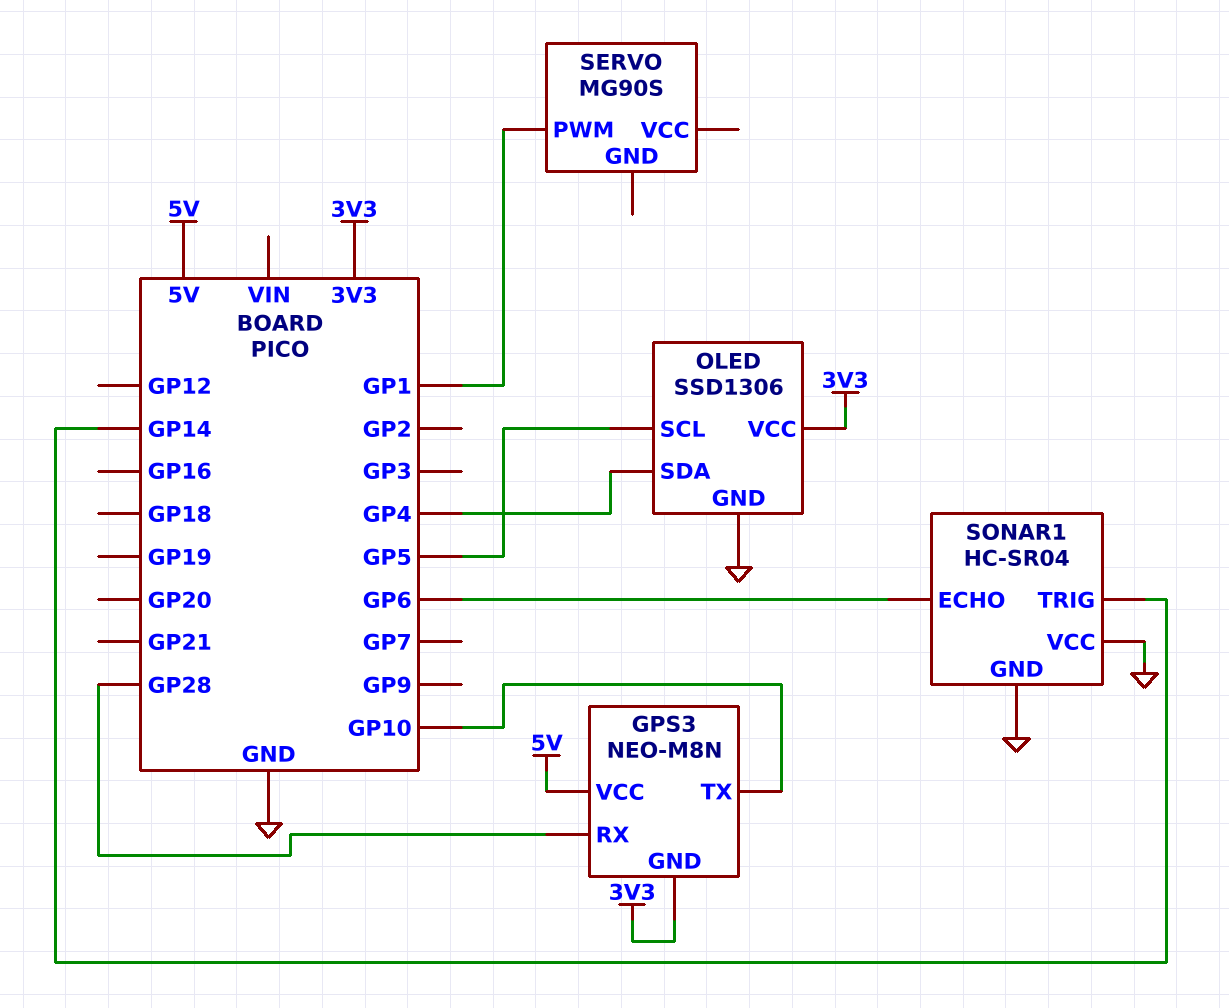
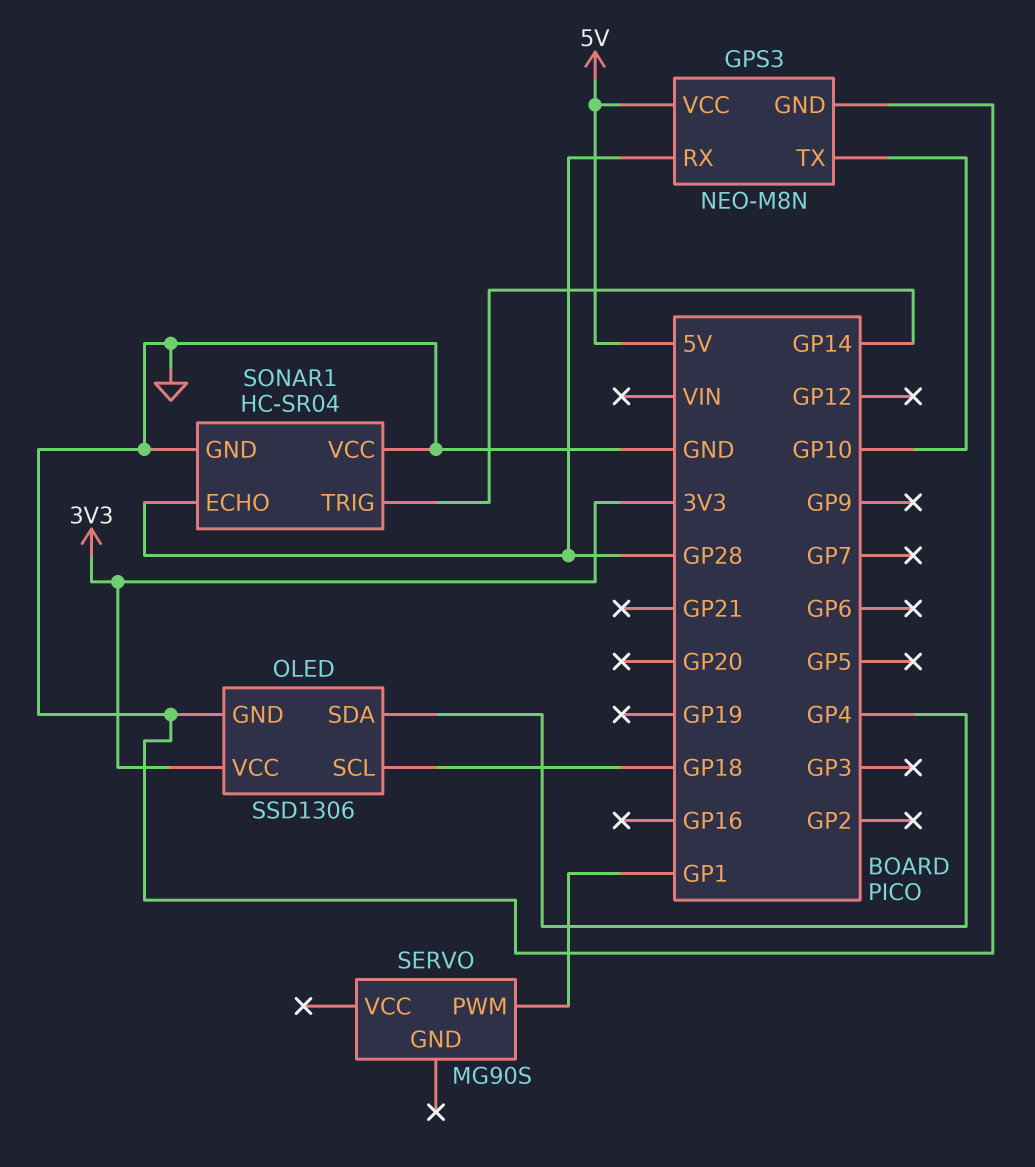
GPS3 pin GND: 3V3 -> GND
OLED pin SCL: GP5 -> GP18
SONAR1 pin ECHO: GP6 -> GP28

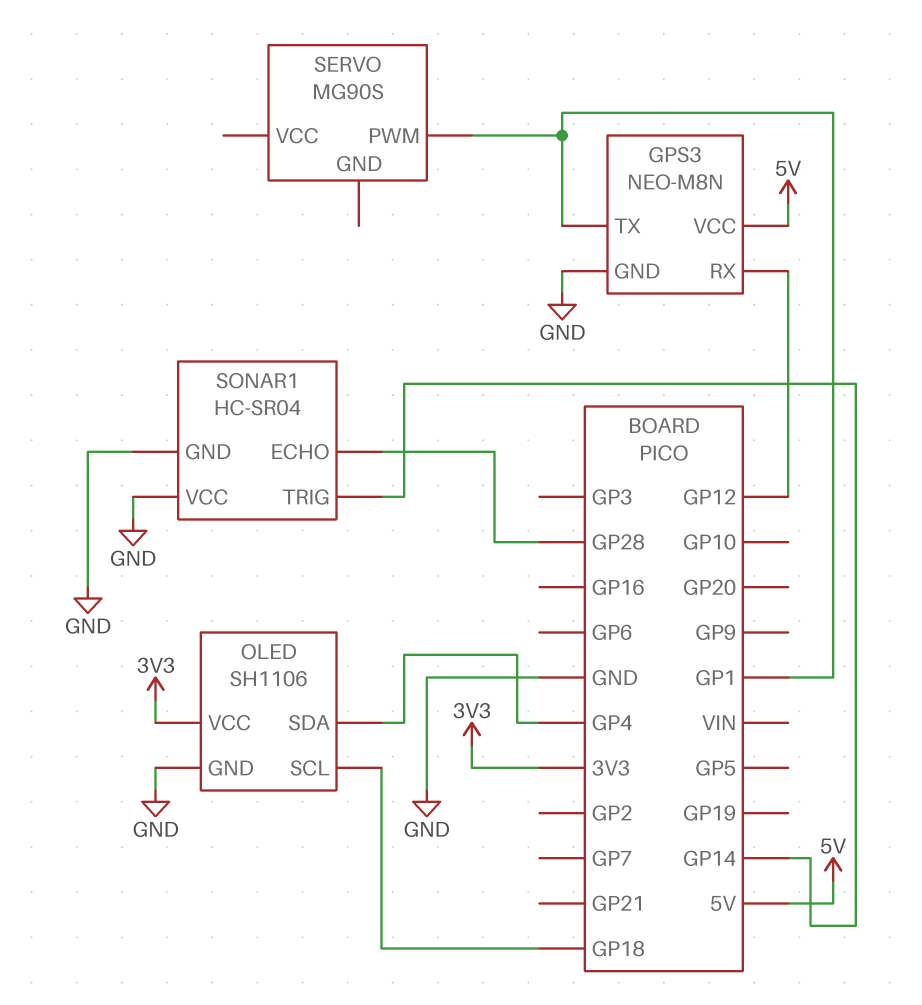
GPS3 pin RX: GP28 -> GP12
GPS3 pin TX: GP10 -> GP1
OLED: SSD1306 -> SH1106

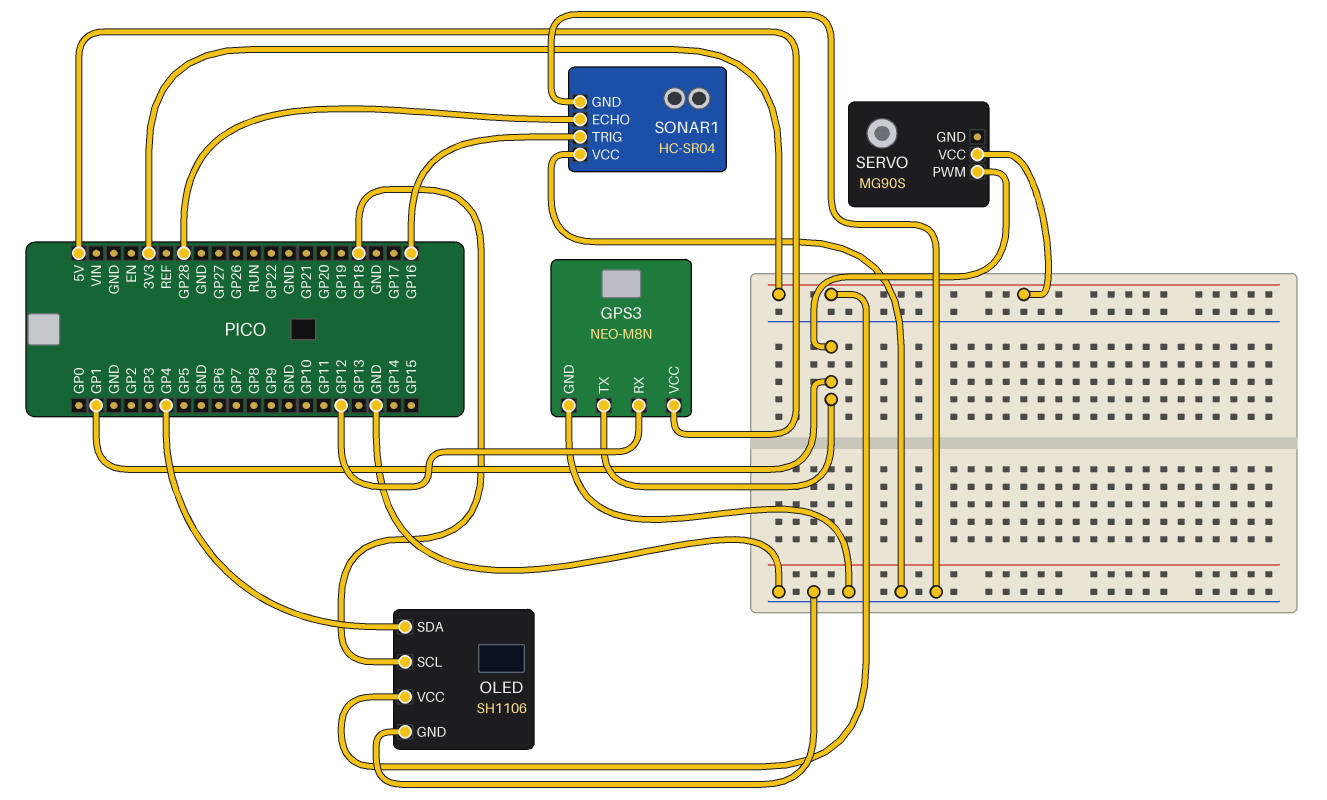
SERVO pin VCC: none -> 3V3
SONAR1 pin TRIG: GP14 -> GP16

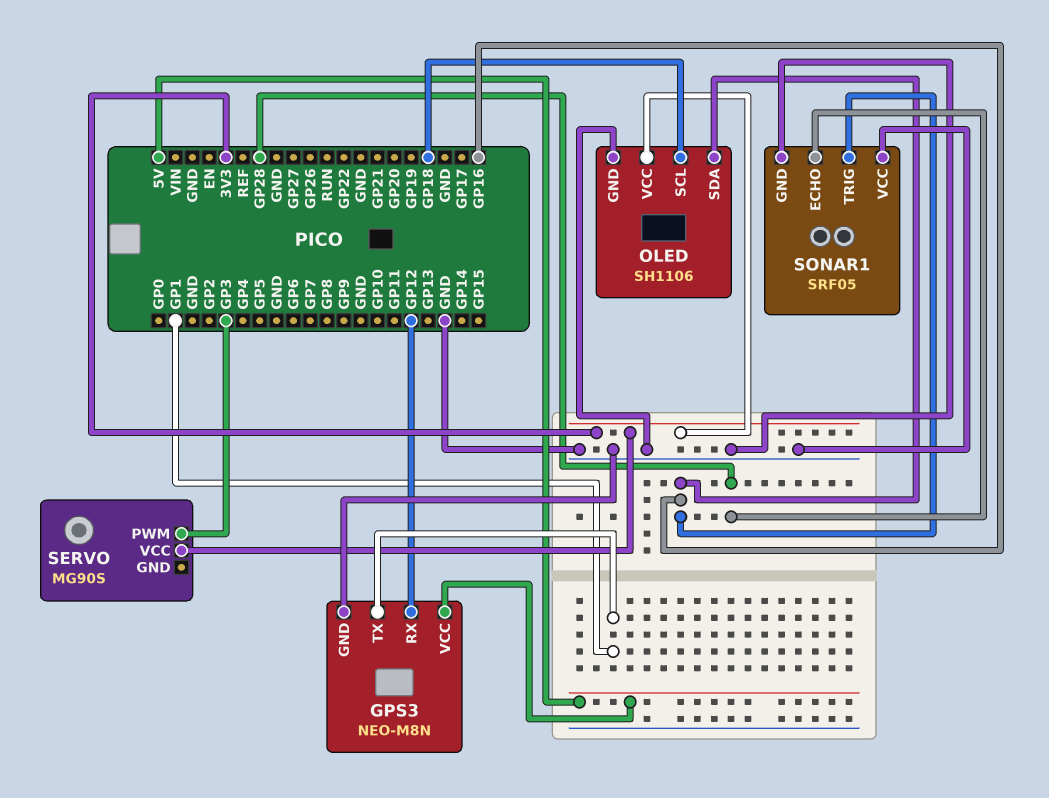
OLED pin SDA: GP4 -> GP16
SERVO pin PWM: GP1 -> GP3
SONAR1: HC-SR04 -> SRF05

